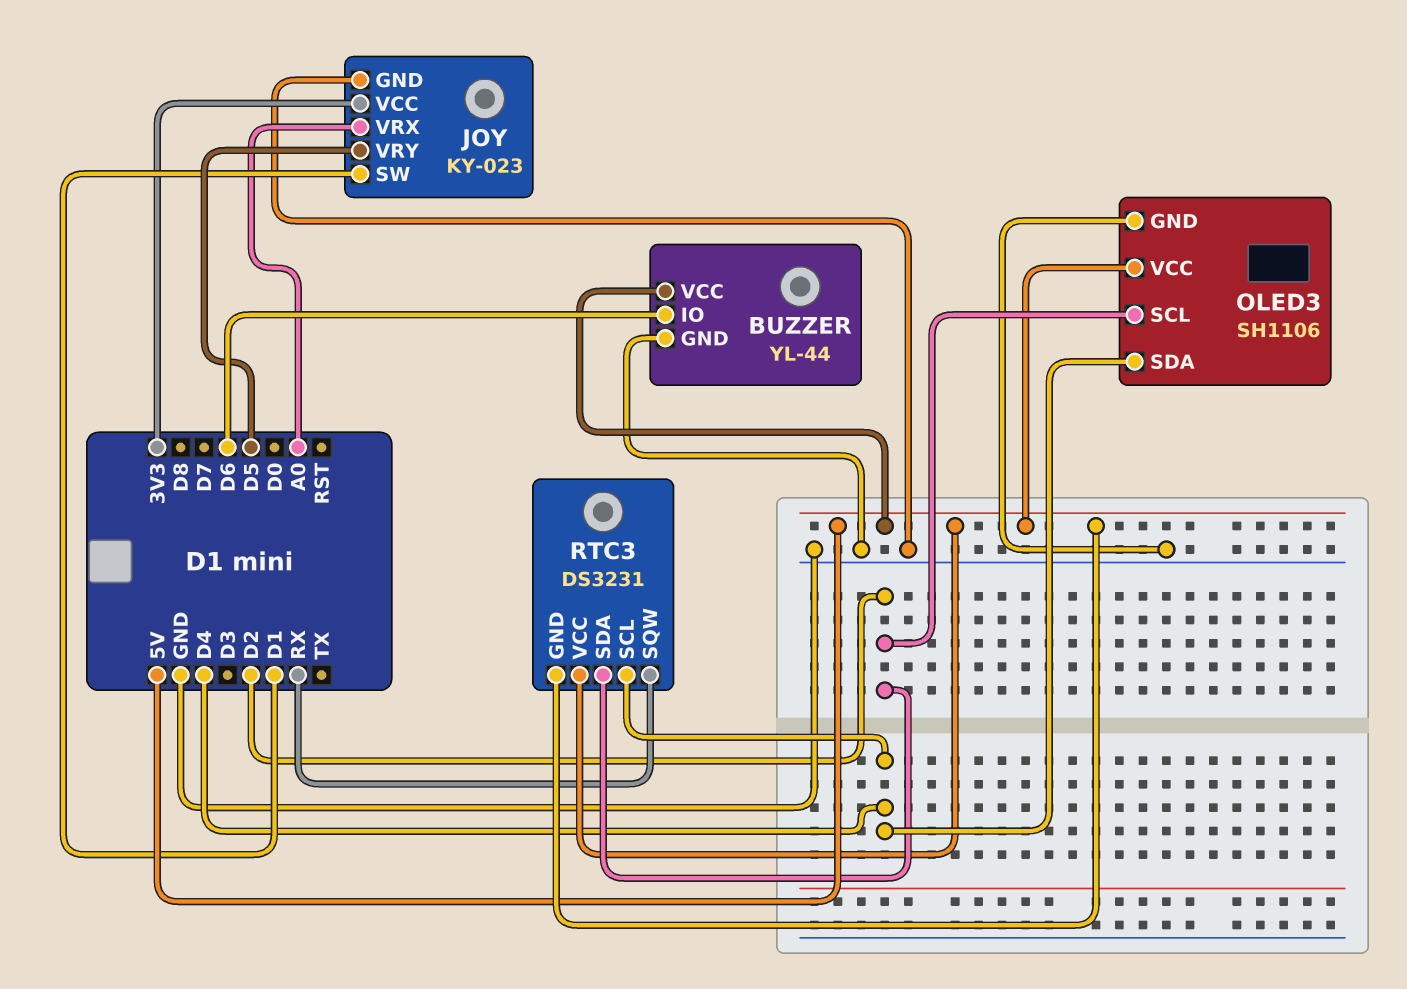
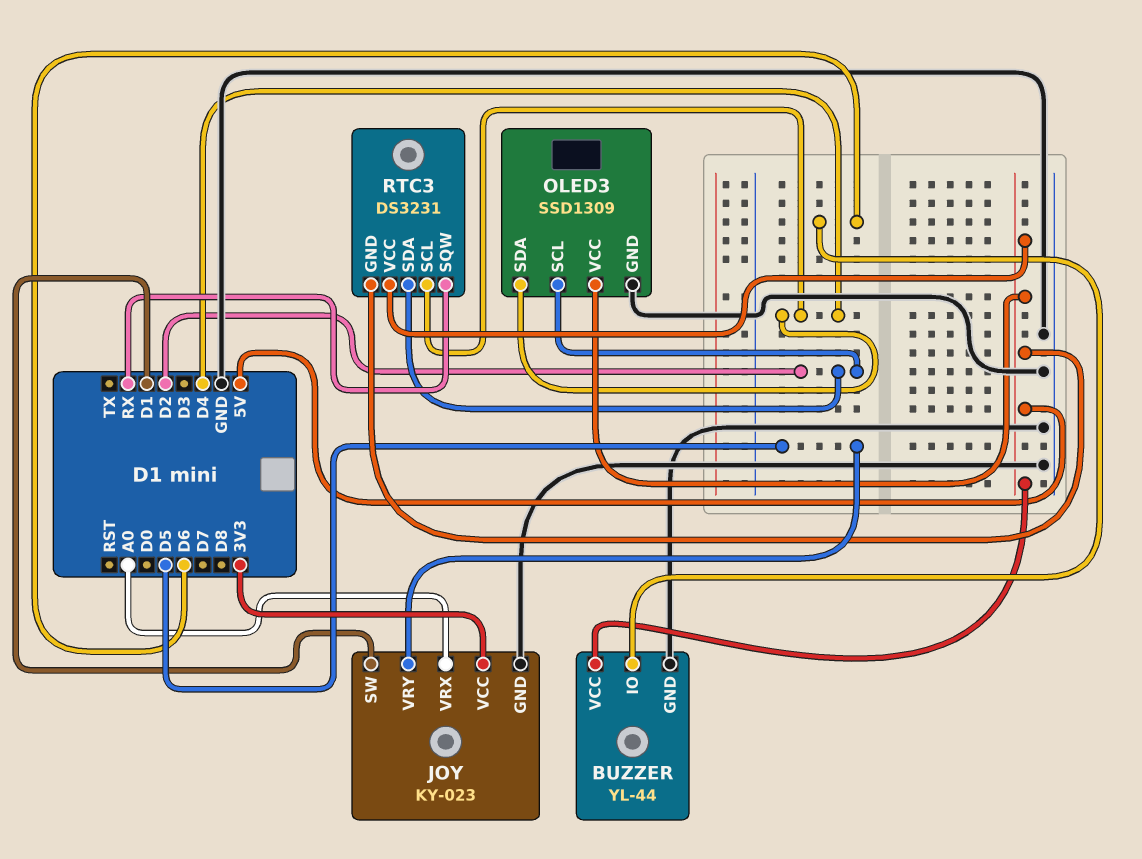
OLED3: SH1106 -> SSD1309

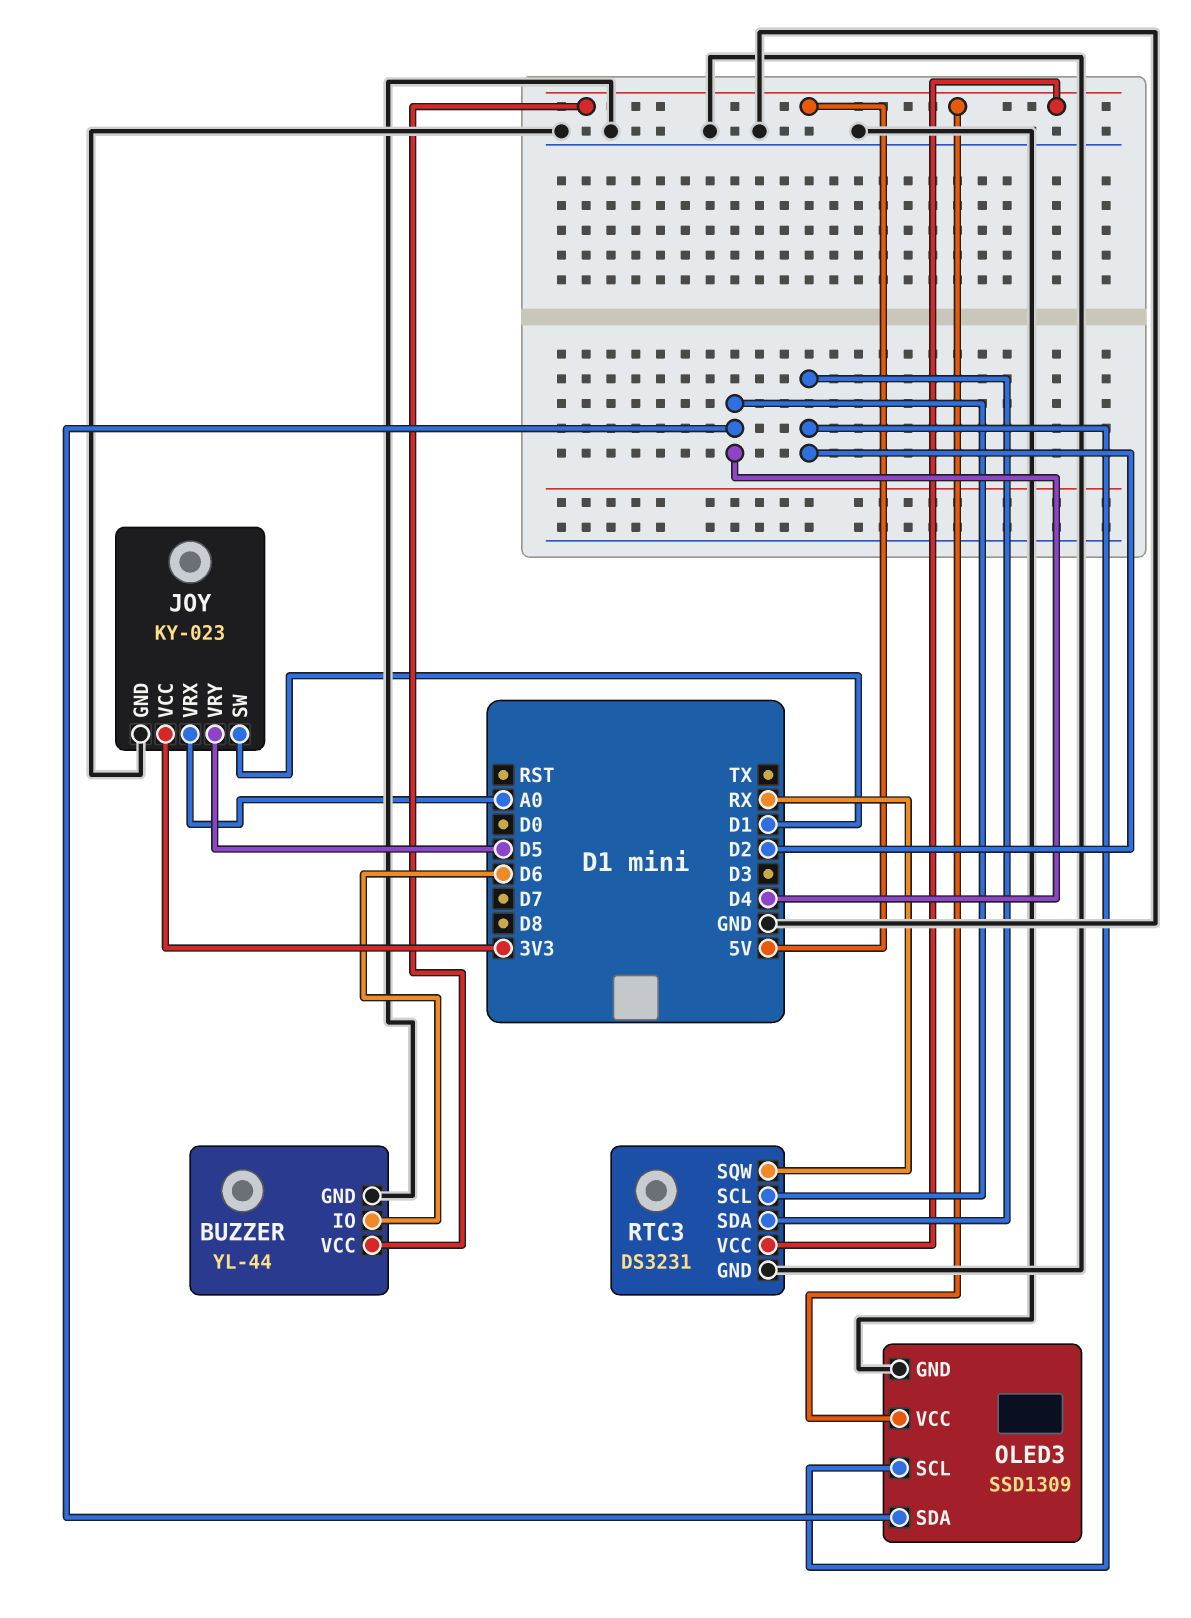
RTC3 pin GND: 5V -> GND

